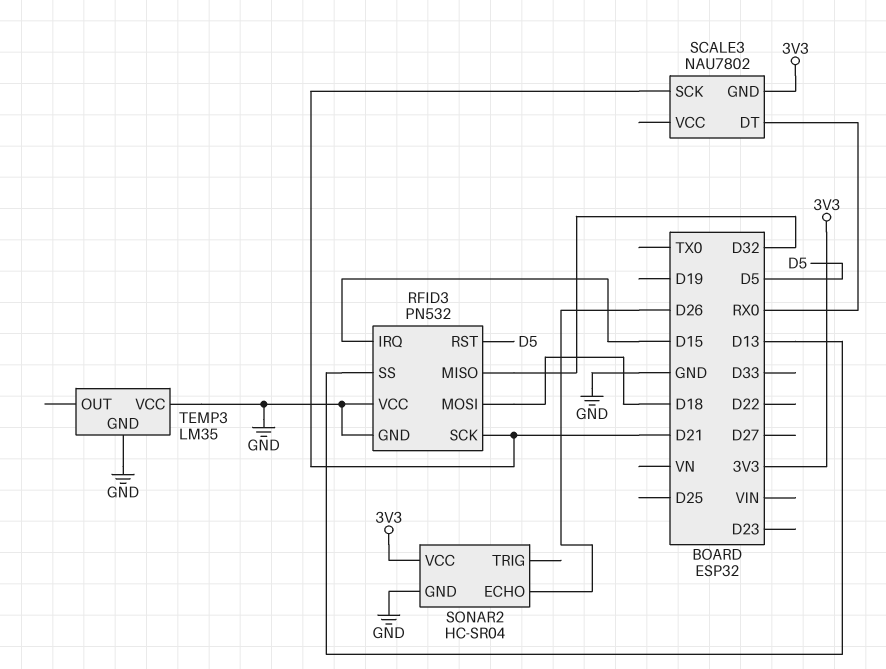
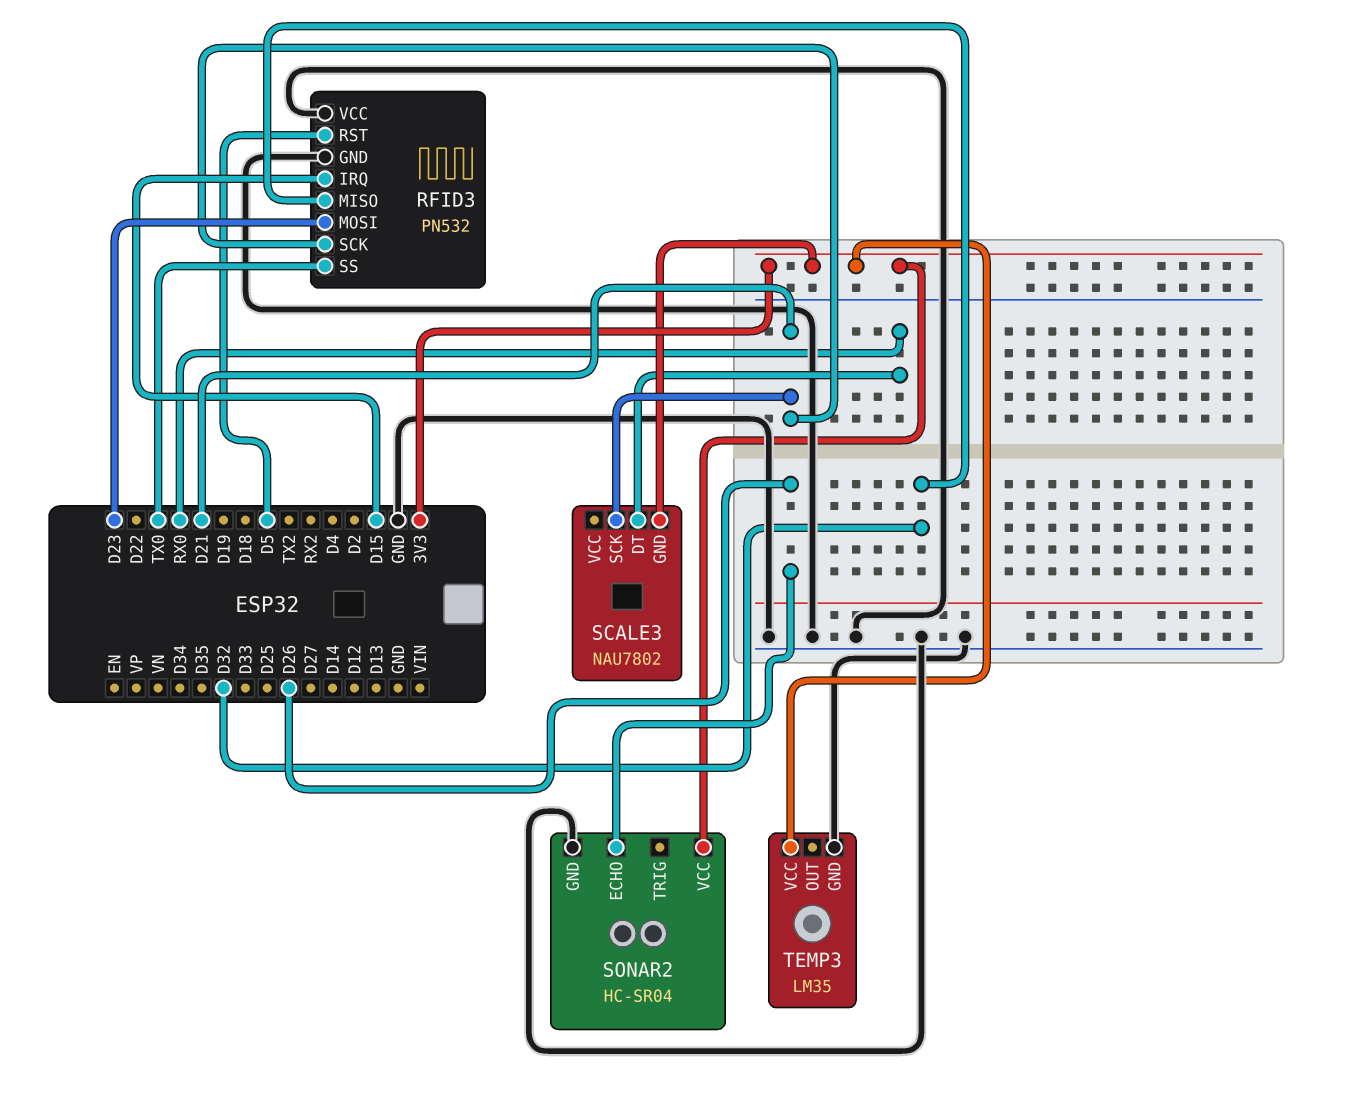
RFID3 pin MOSI: D18 -> D23
RFID3 pin SS: D13 -> TX0
TEMP3 pin VCC: GND -> 3V3

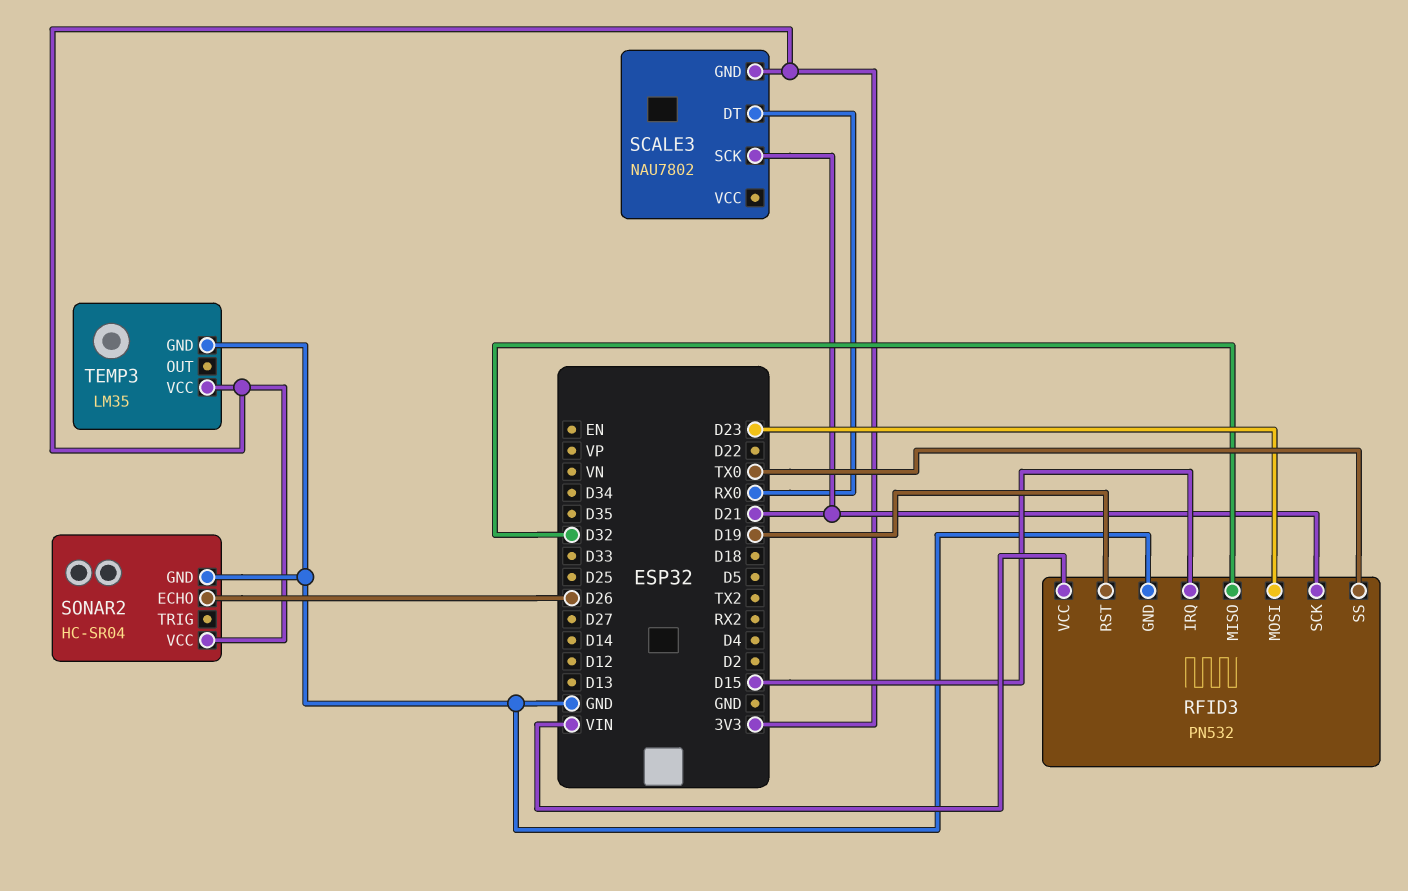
RFID3 pin RST: D5 -> D19
RFID3 pin VCC: GND -> VIN

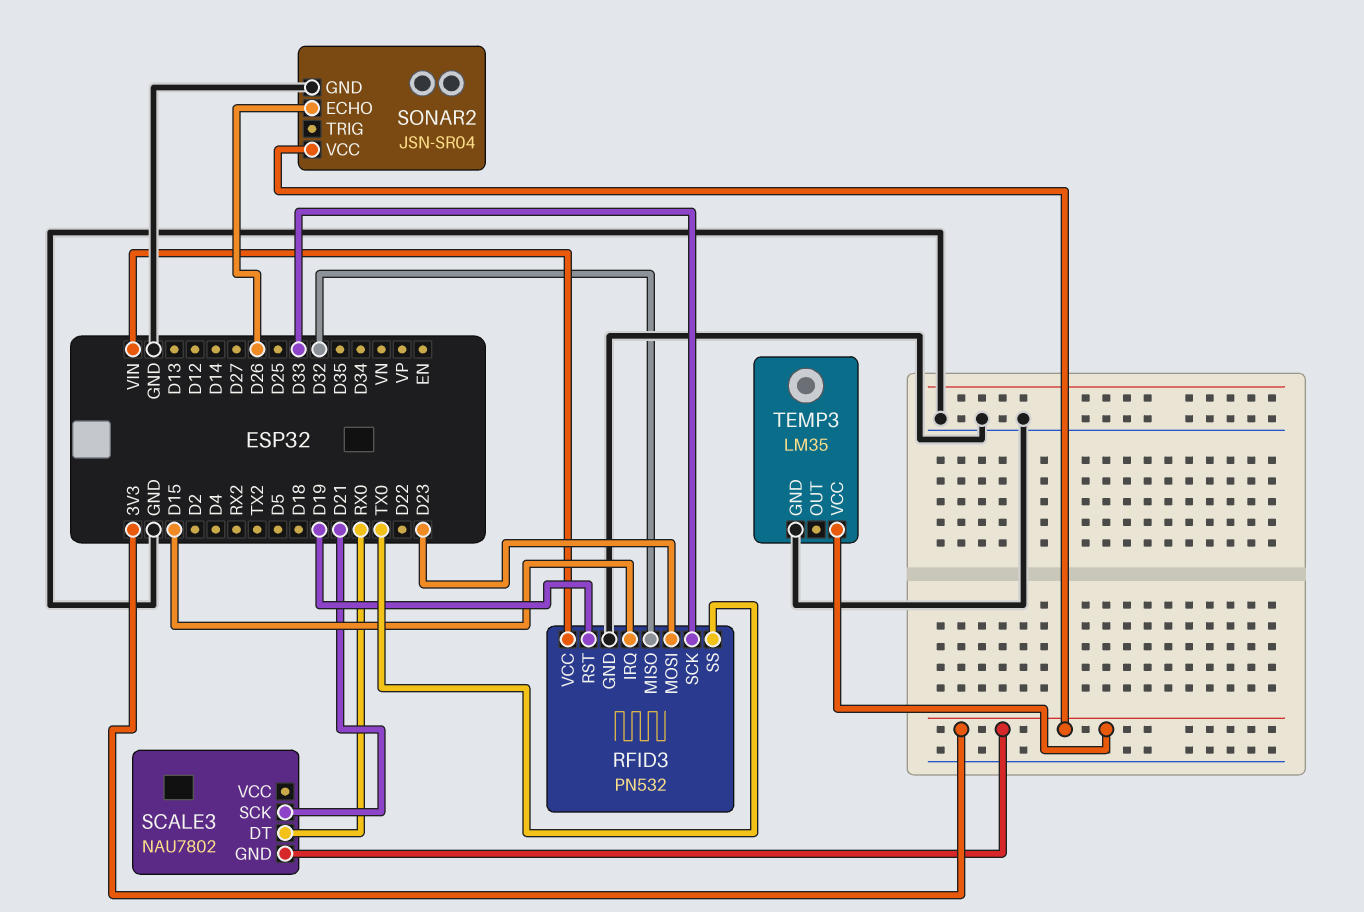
RFID3 pin SCK: D21 -> D33
SONAR2: HC-SR04 -> JSN-SR04

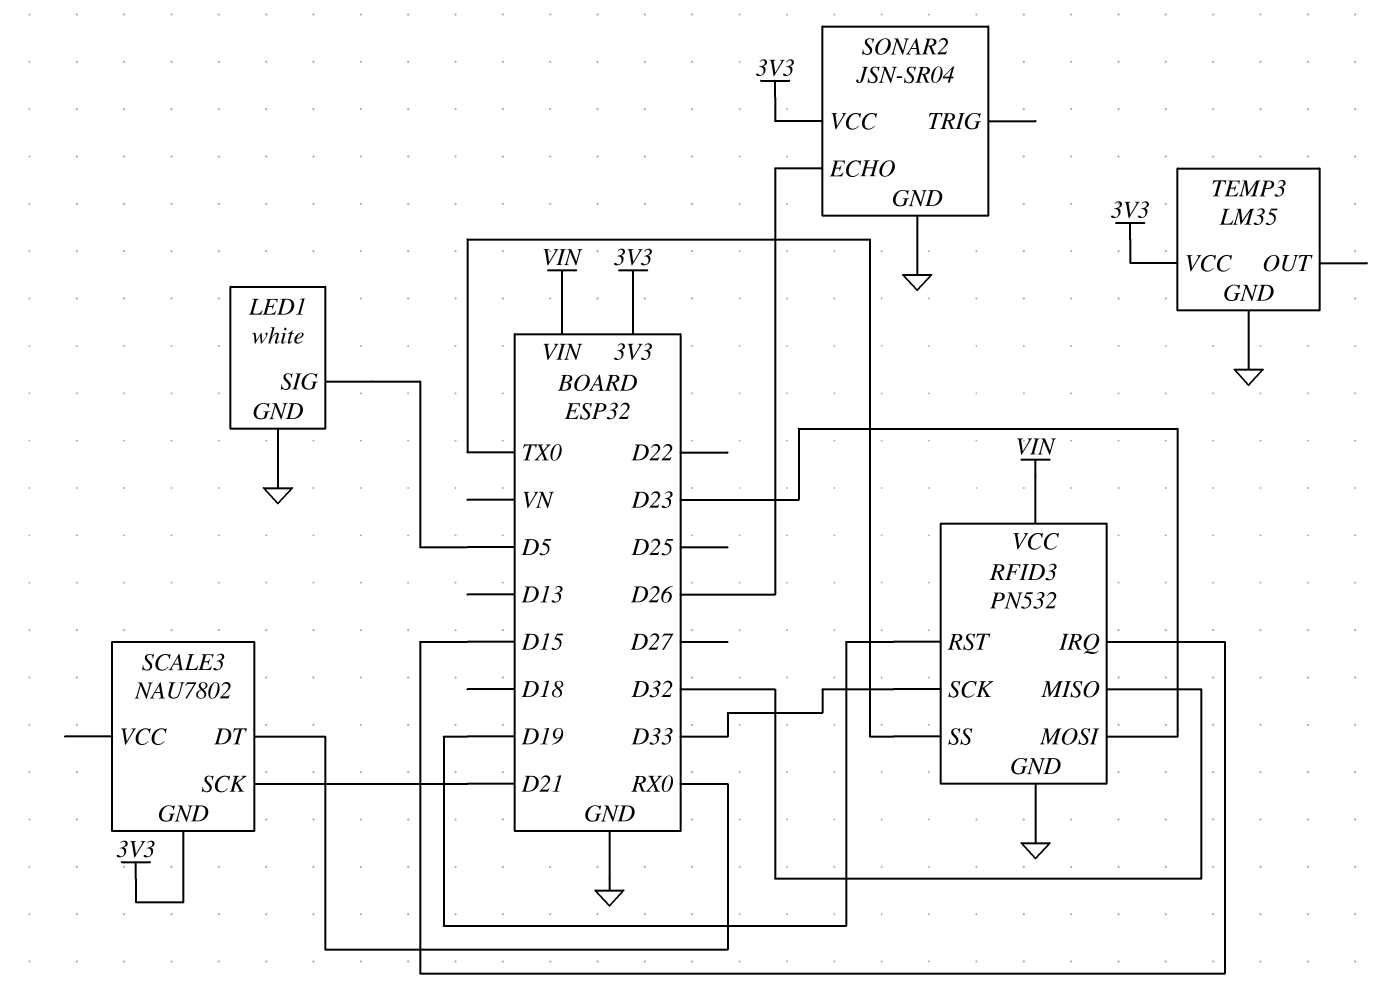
LED1: none -> white
LED1 pin GND: none -> GND
LED1 pin SIG: none -> D5

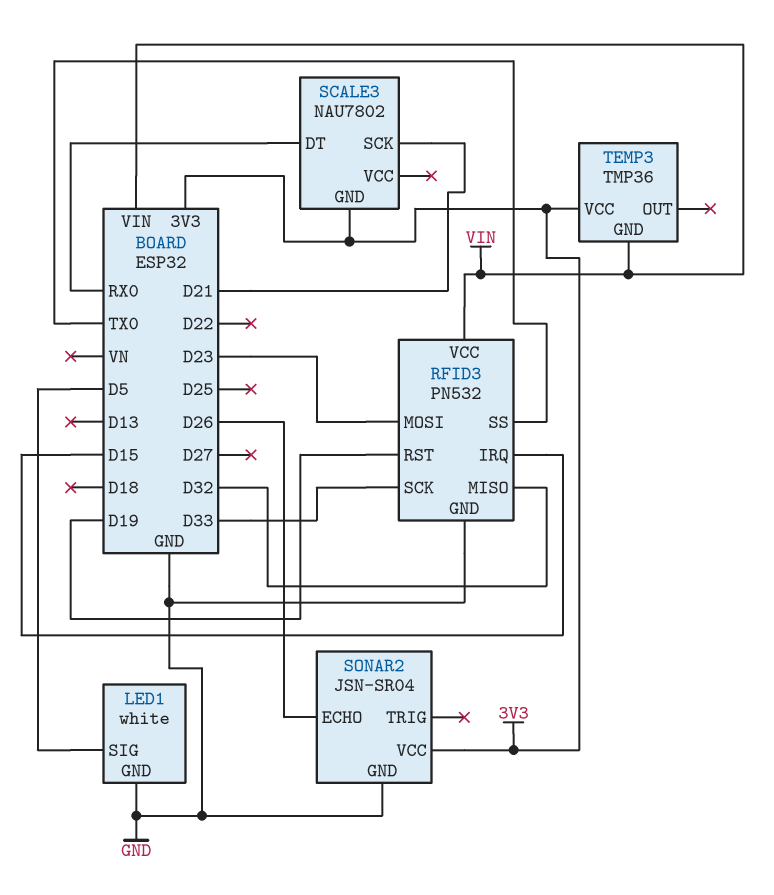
TEMP3: LM35 -> TMP36
TEMP3 pin GND: GND -> VIN

